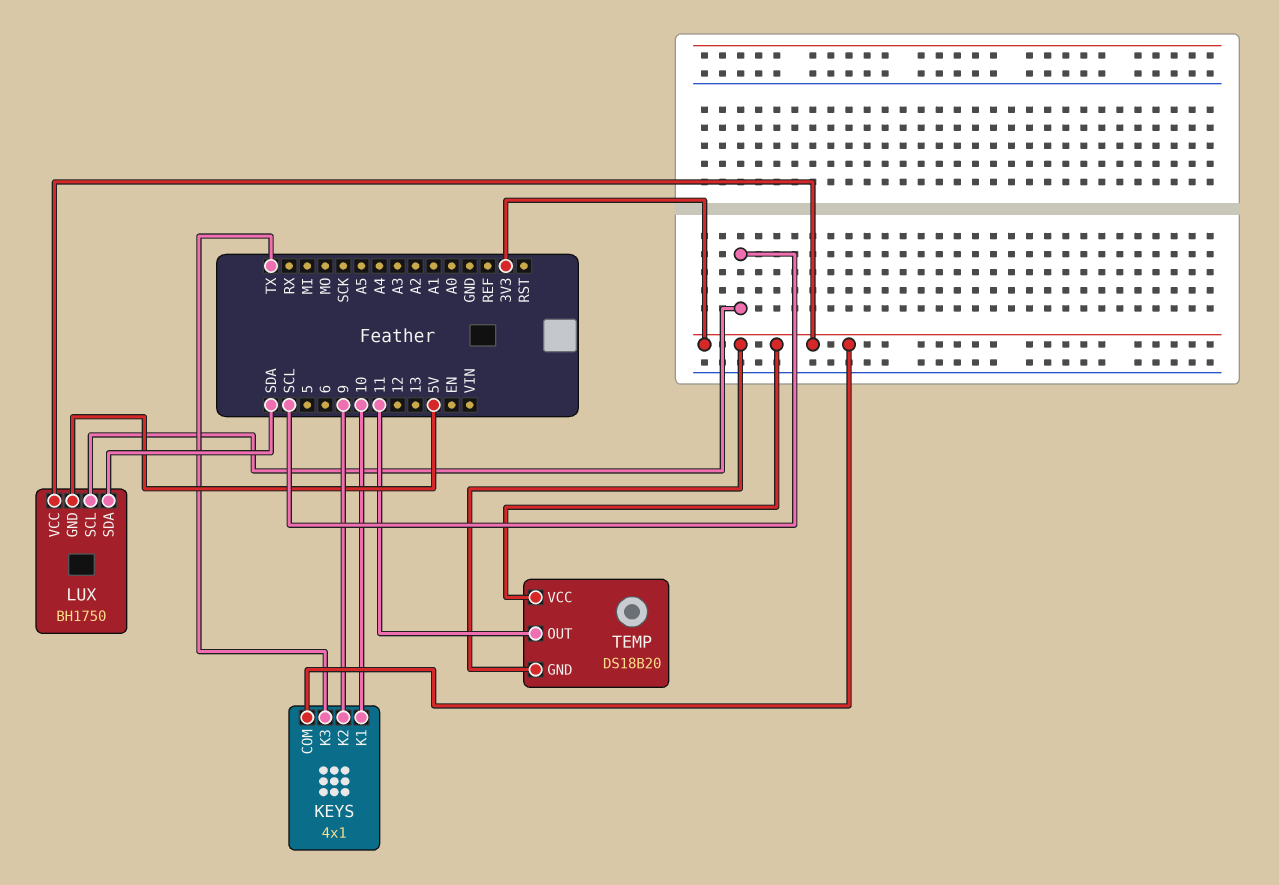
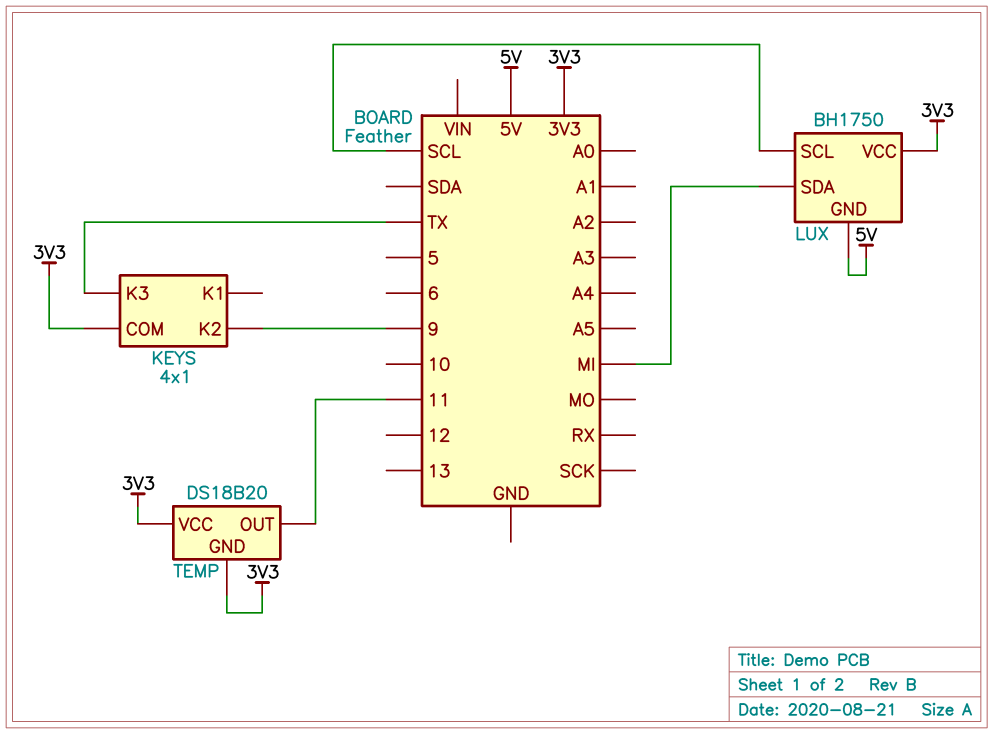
KEYS pin K1: 10 -> none
LUX pin SDA: SDA -> MI

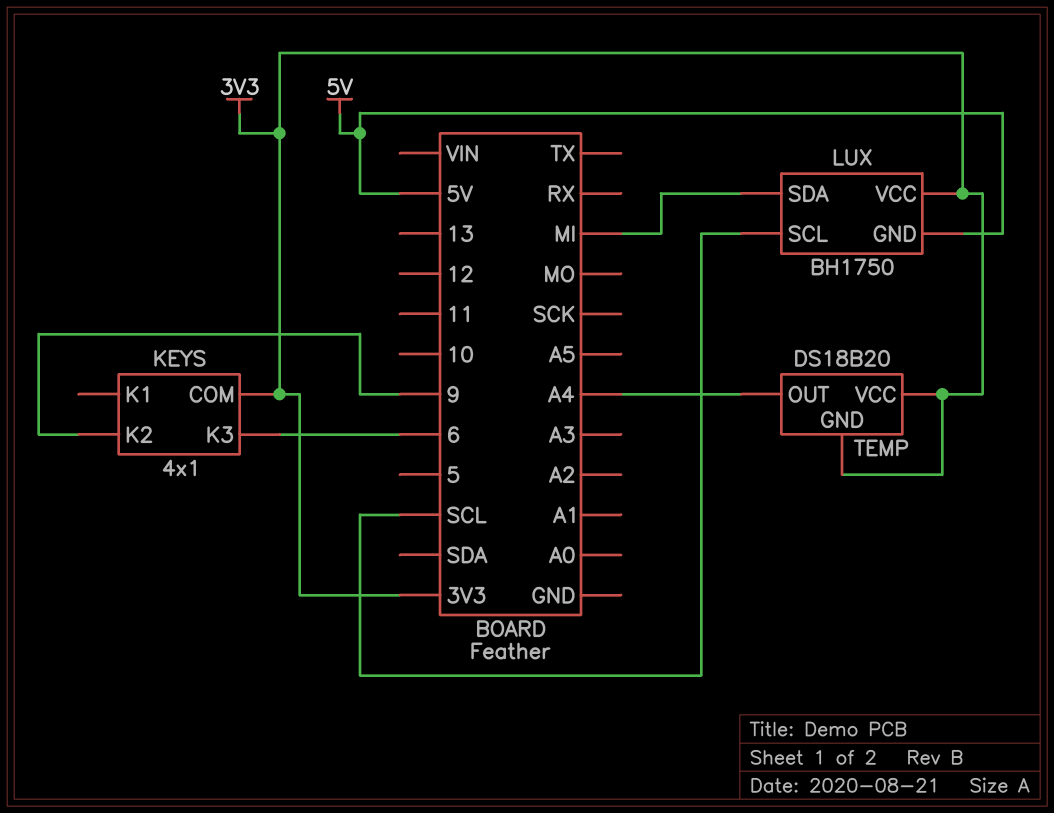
KEYS pin K3: TX -> 6
TEMP pin OUT: 11 -> A4

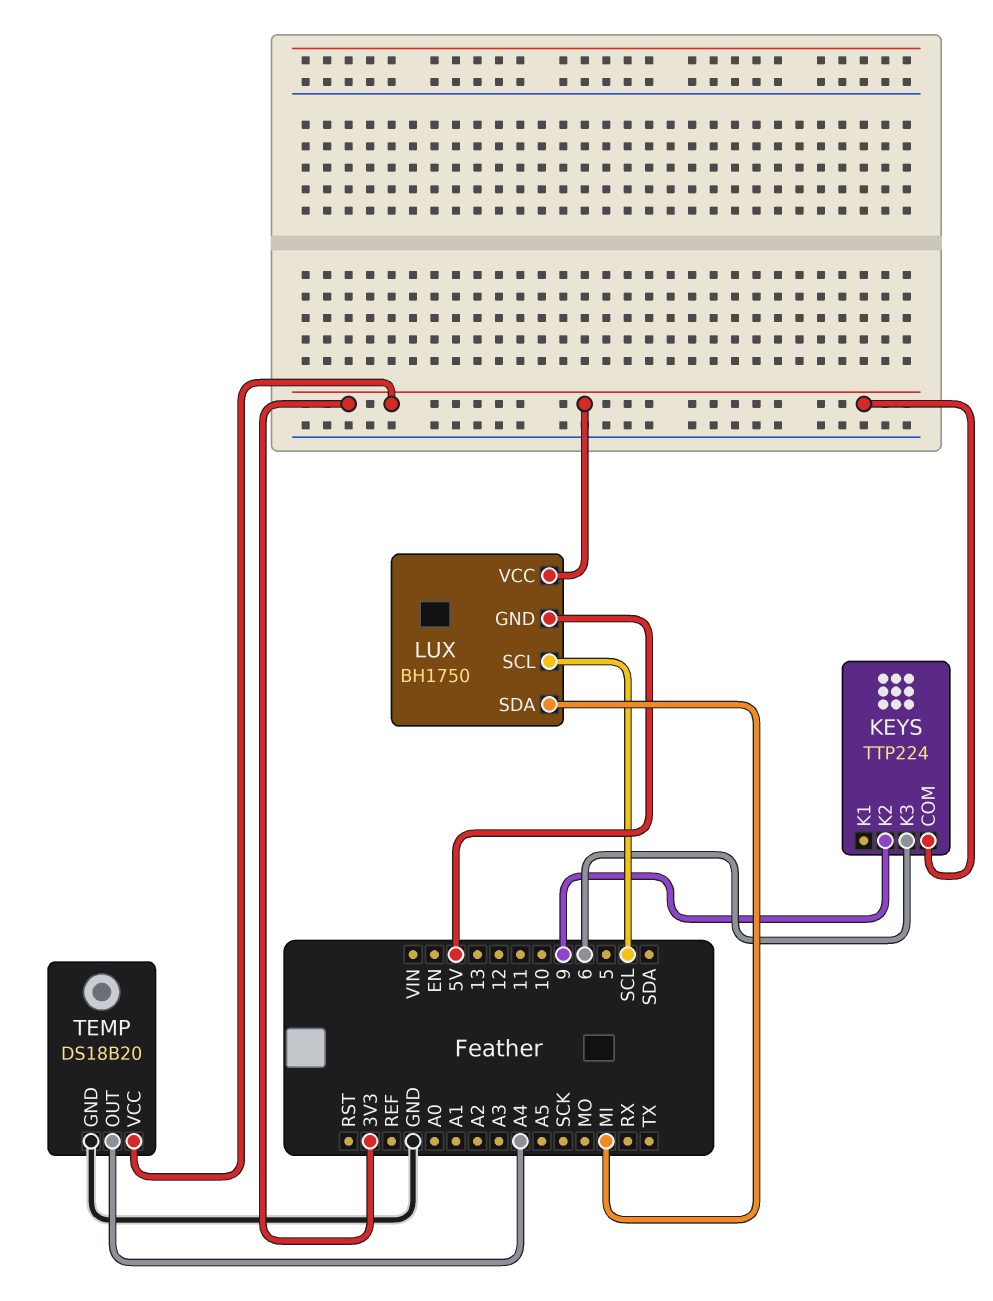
KEYS: 4x1 -> TTP224
TEMP pin GND: 3V3 -> GND

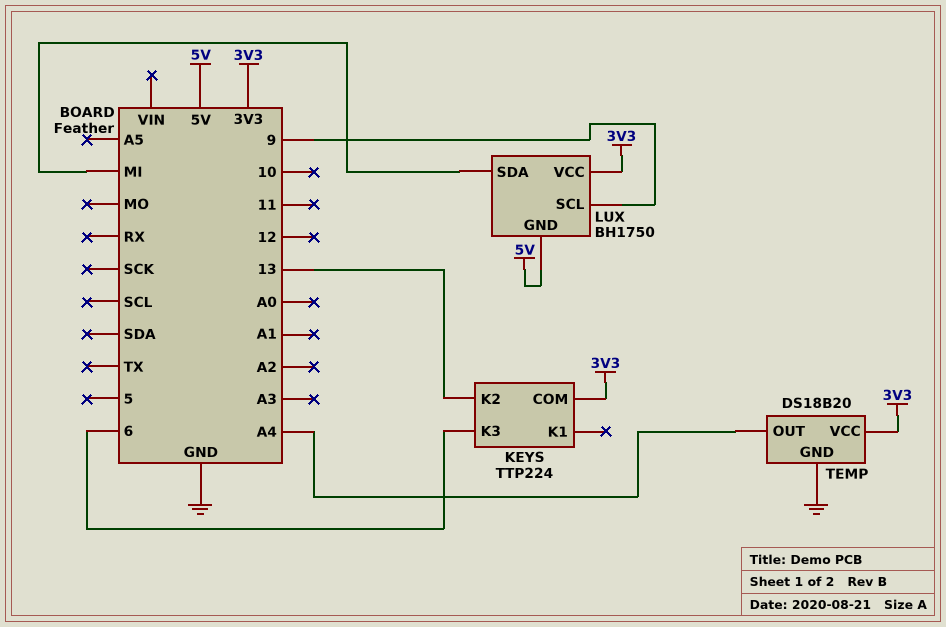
KEYS pin K2: 9 -> 13
LUX pin SCL: SCL -> 9

